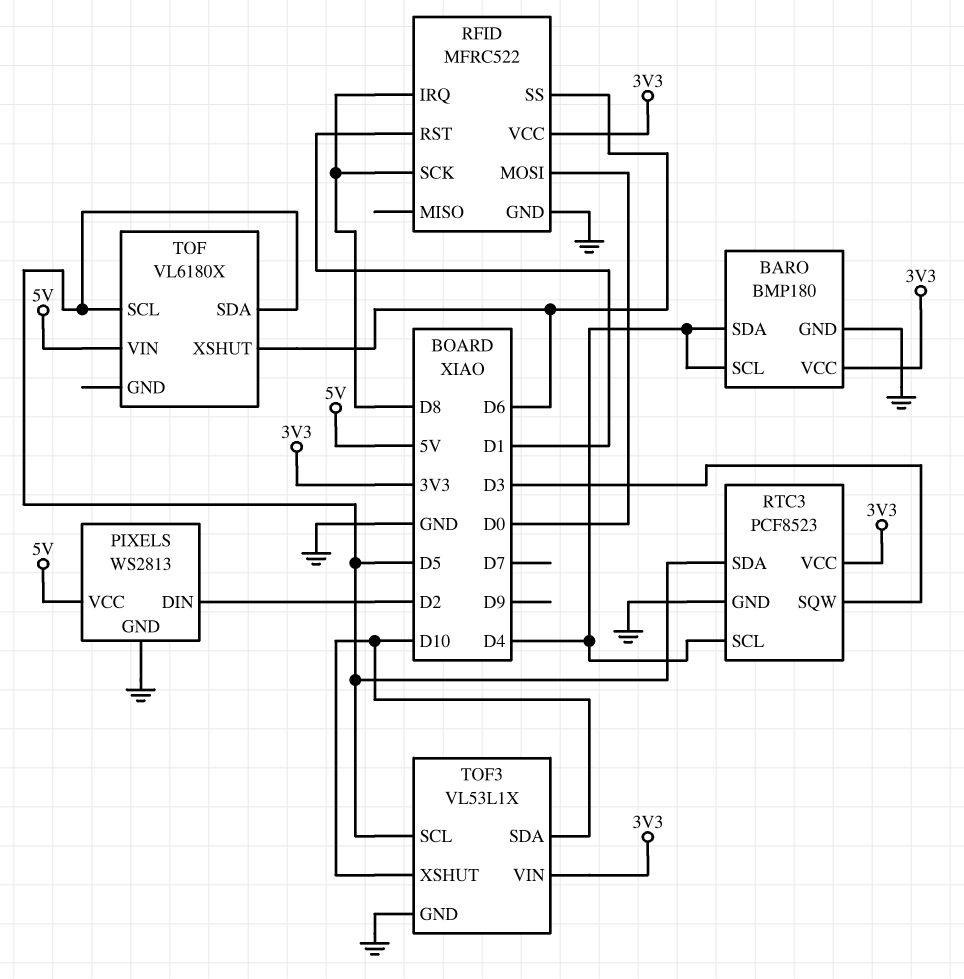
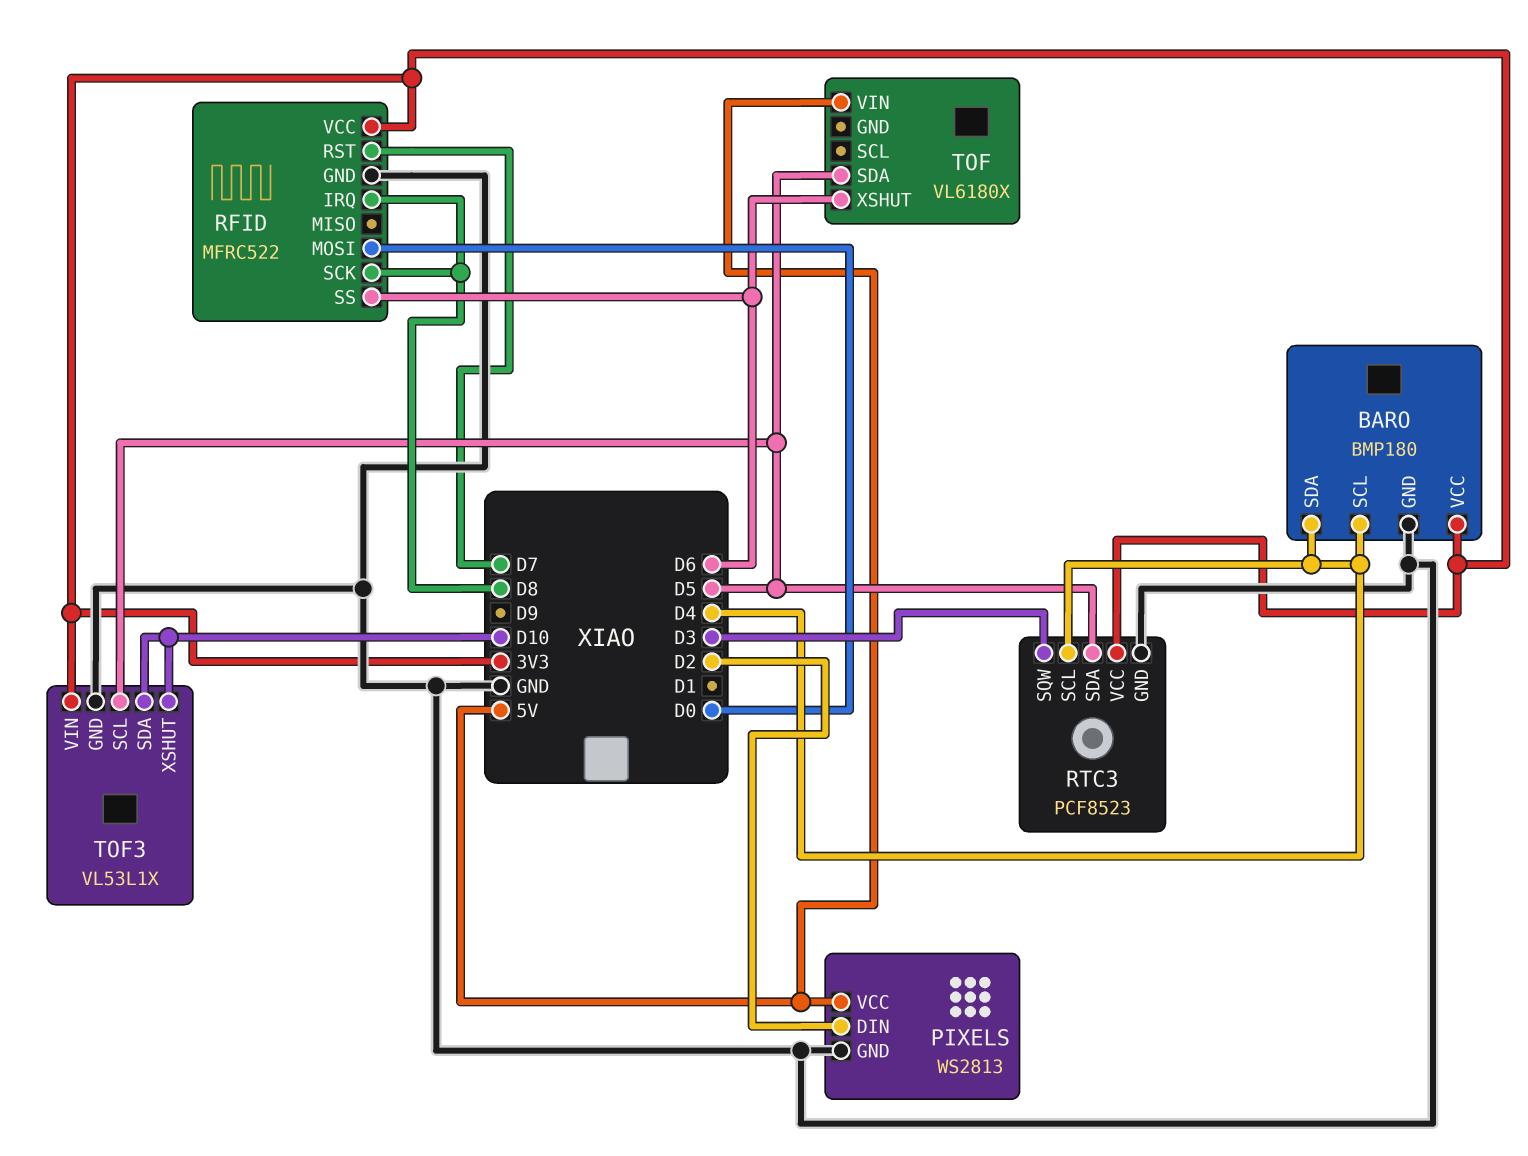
RFID pin RST: D1 -> D7
TOF pin SCL: D5 -> none

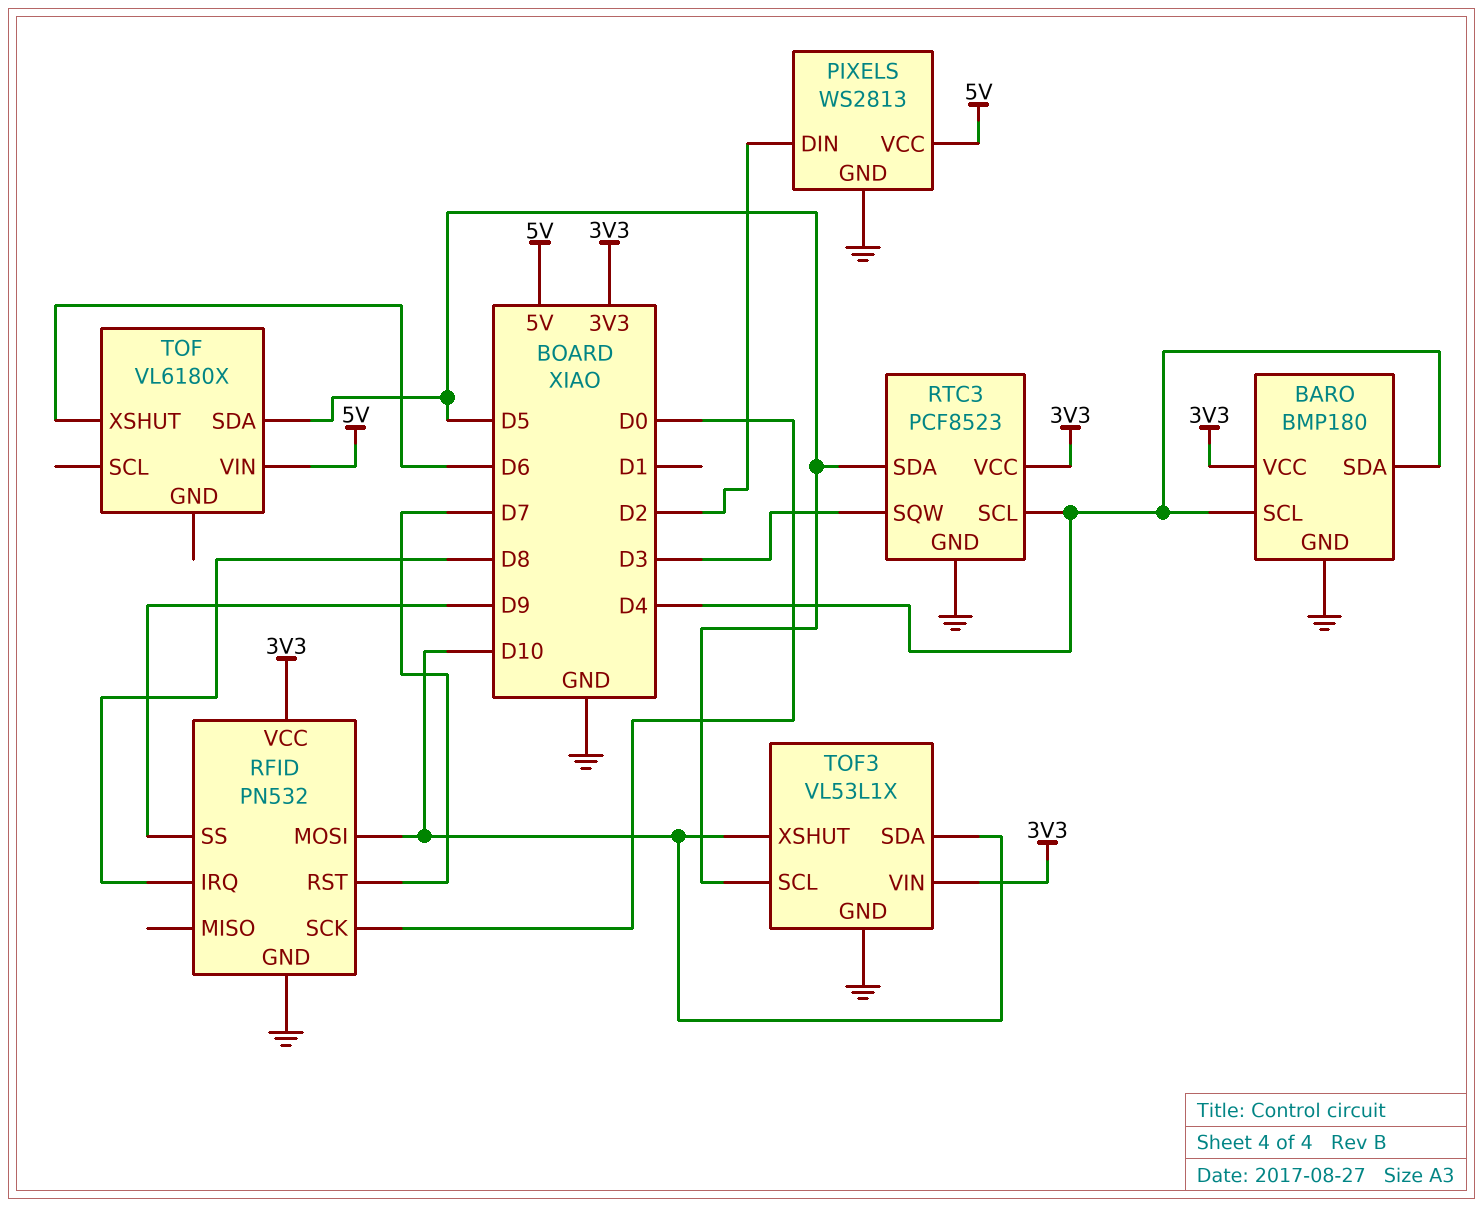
RFID: MFRC522 -> PN532
RFID pin MOSI: D0 -> D10
RFID pin SCK: D8 -> D0
RFID pin SS: D6 -> D9

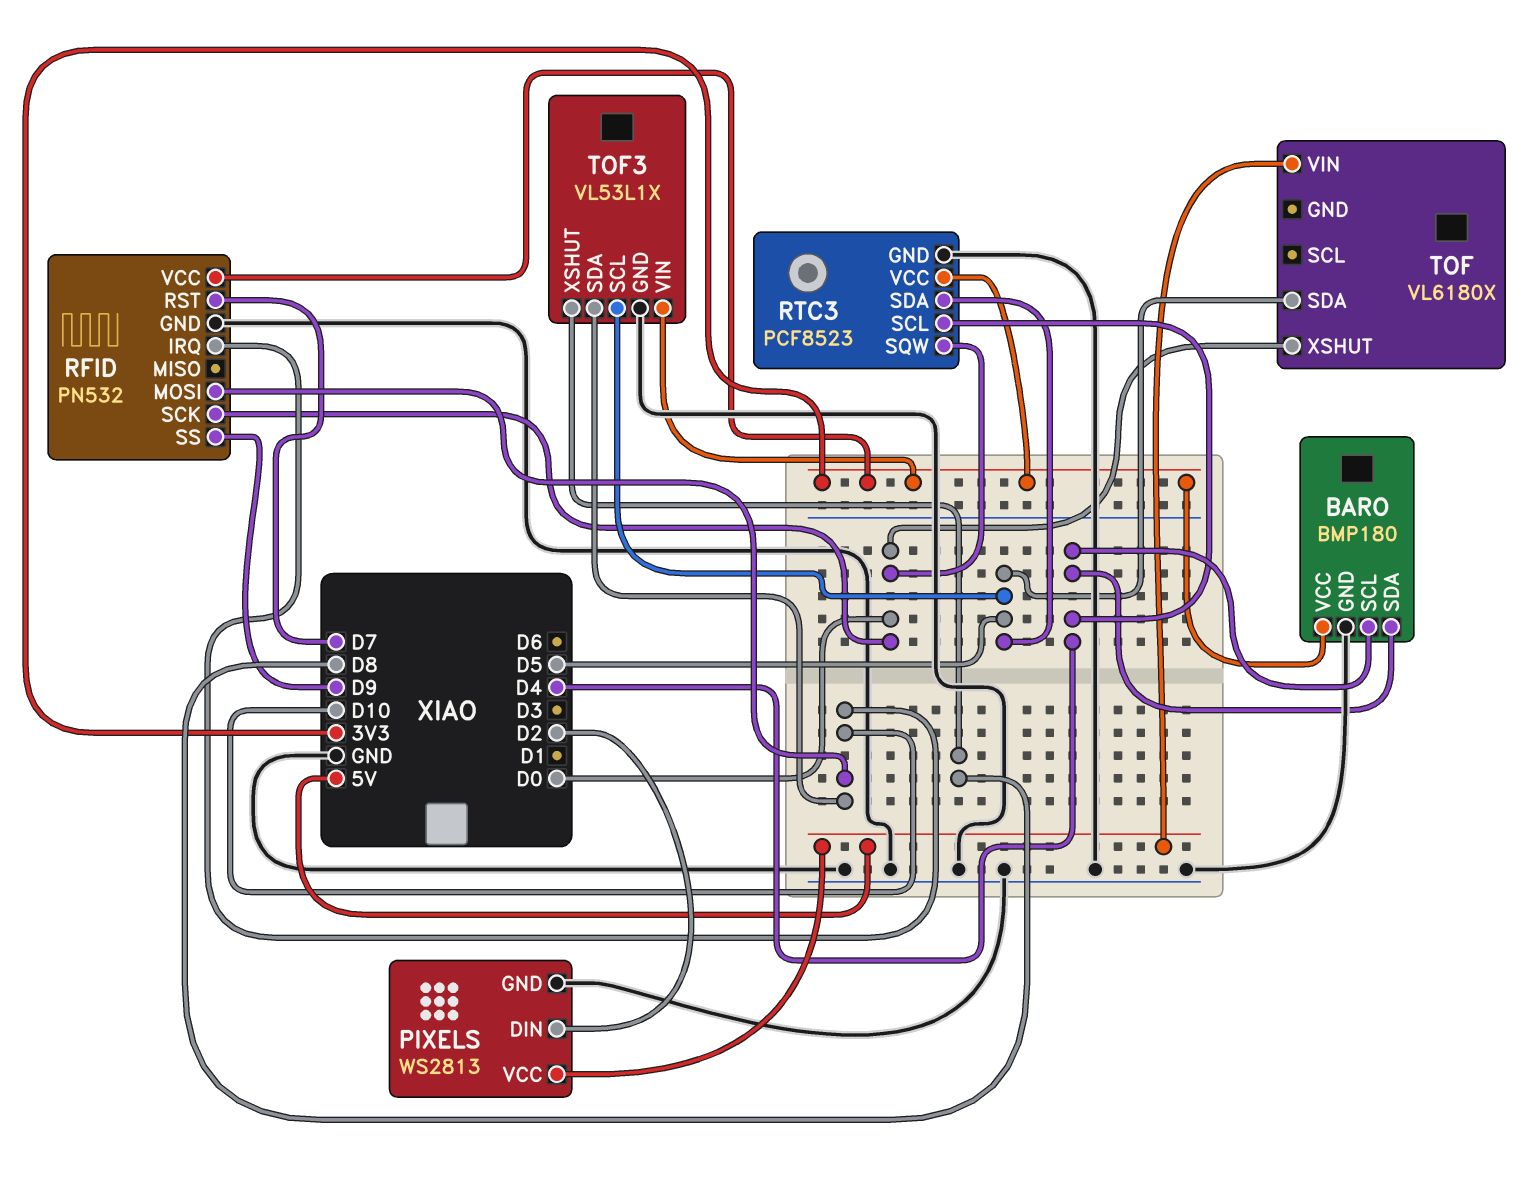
RFID pin IRQ: D8 -> D10
RTC3 pin SQW: D3 -> D0
TOF pin XSHUT: D6 -> D0
TOF3 pin XSHUT: D10 -> D8

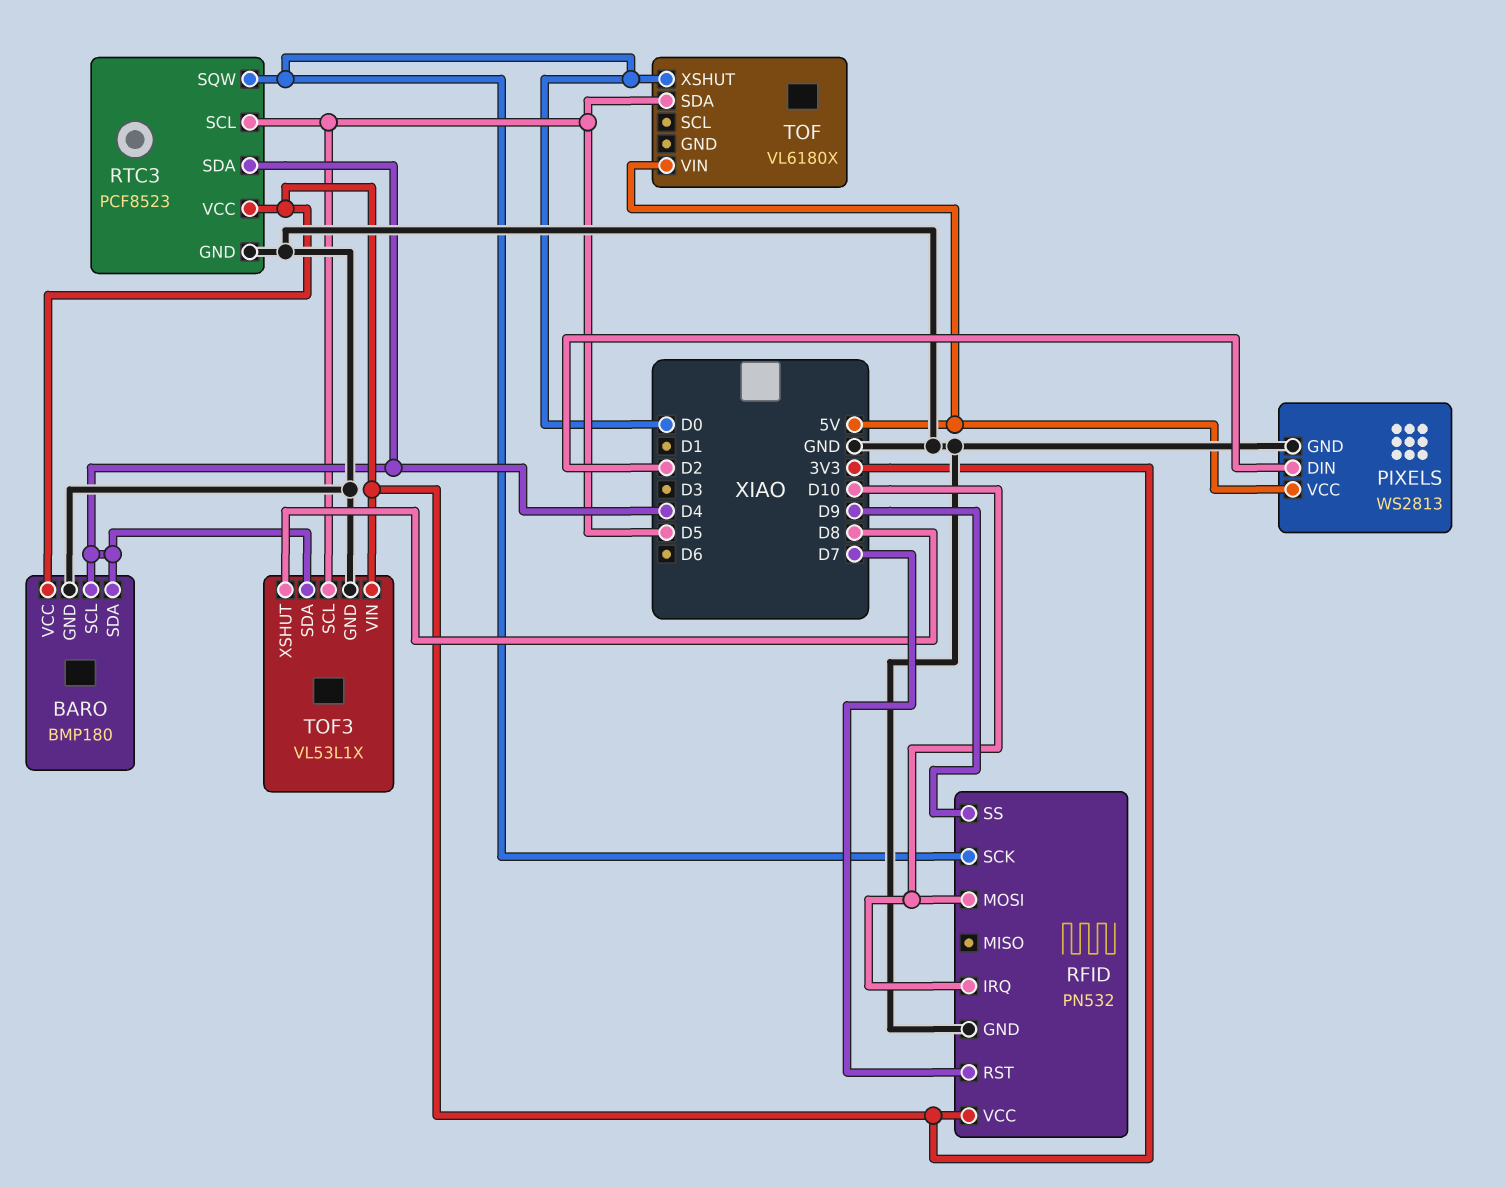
RTC3 pin SCL: D4 -> D5
RTC3 pin SDA: D5 -> D4
TOF3 pin SDA: D10 -> D4

